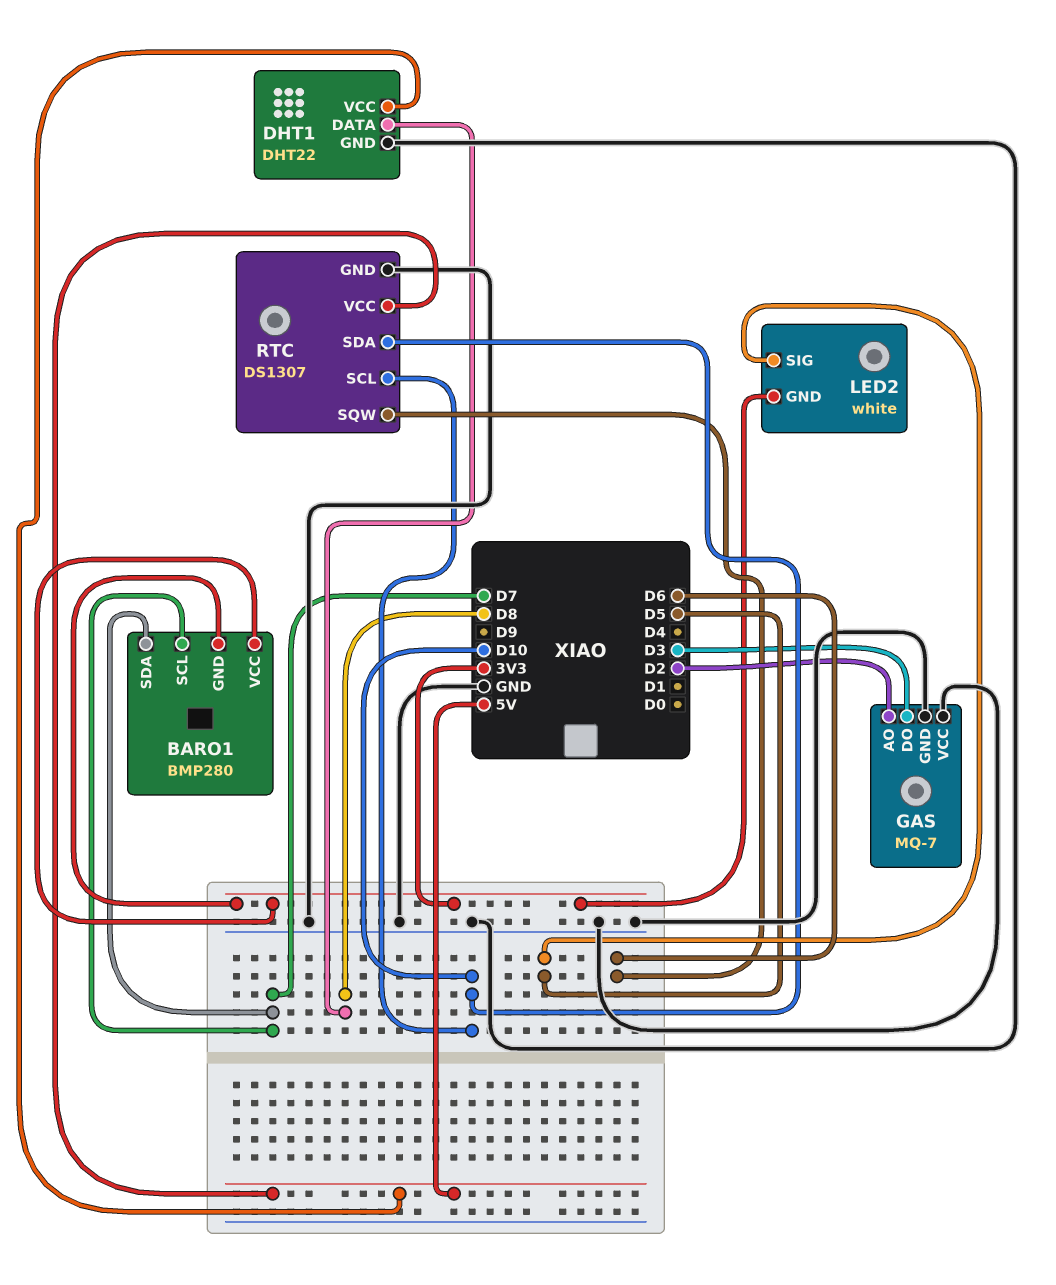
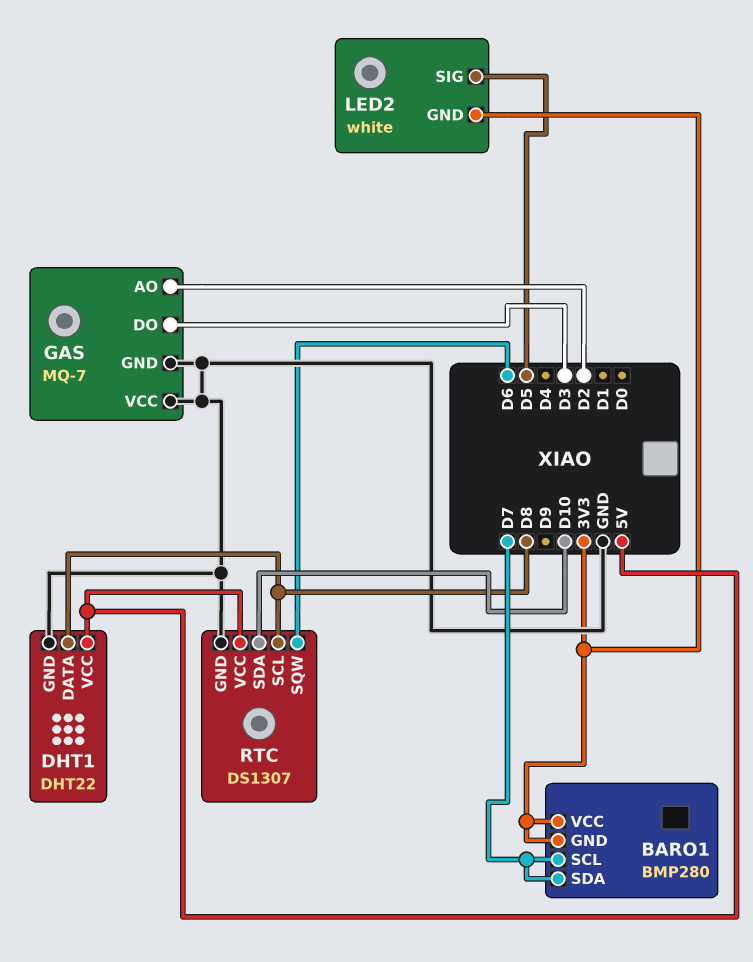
RTC pin SCL: D10 -> D8

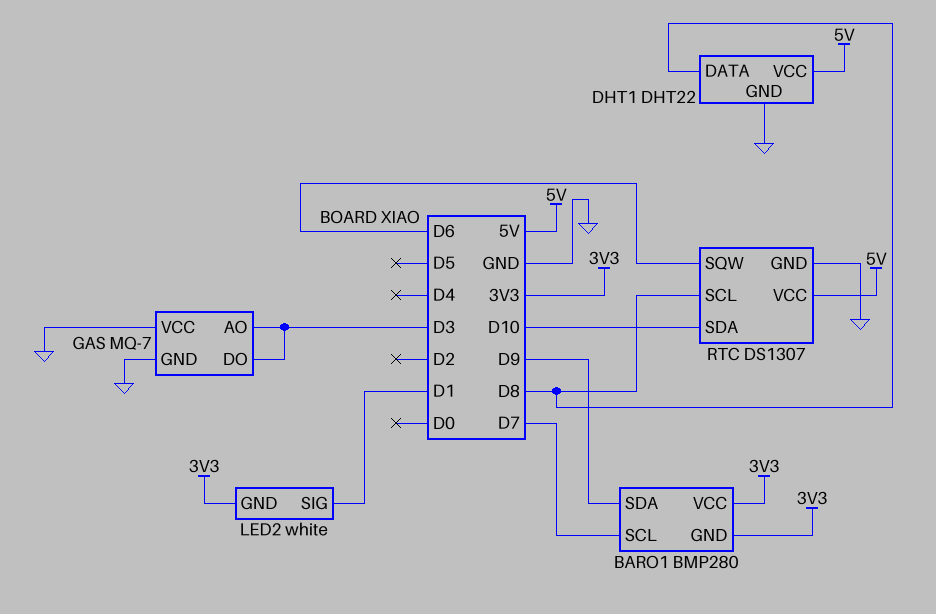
BARO1 pin SDA: D7 -> D9
GAS pin AO: D2 -> D3
LED2 pin SIG: D5 -> D1

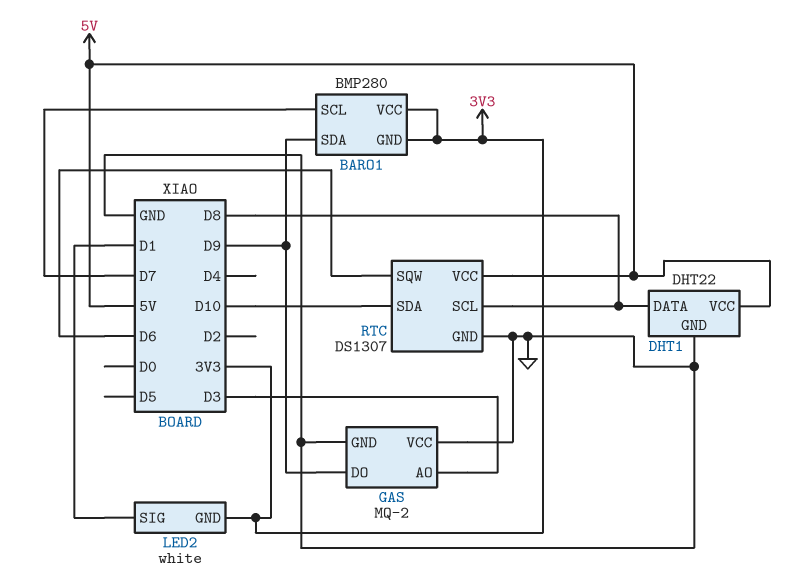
GAS: MQ-7 -> MQ-2
GAS pin DO: D3 -> D9

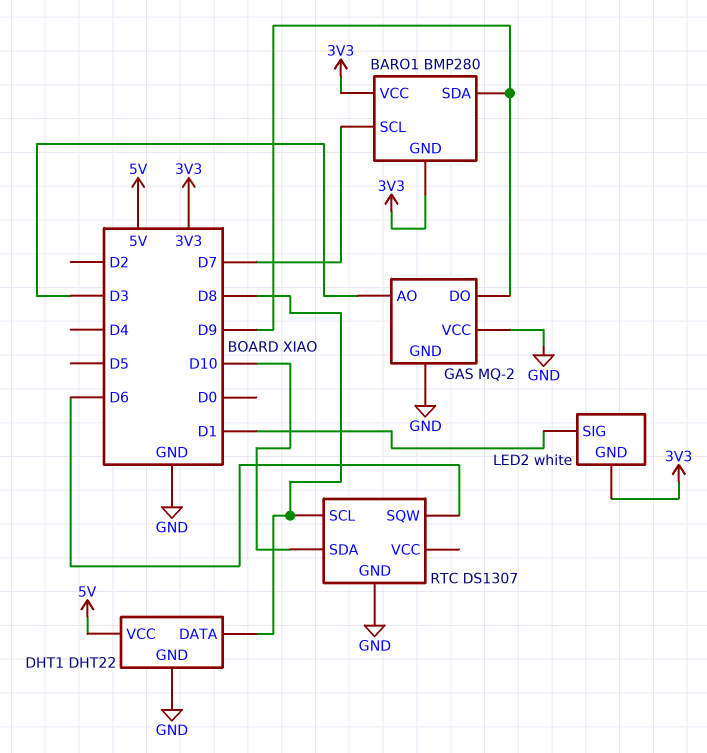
RTC pin VCC: 5V -> none

